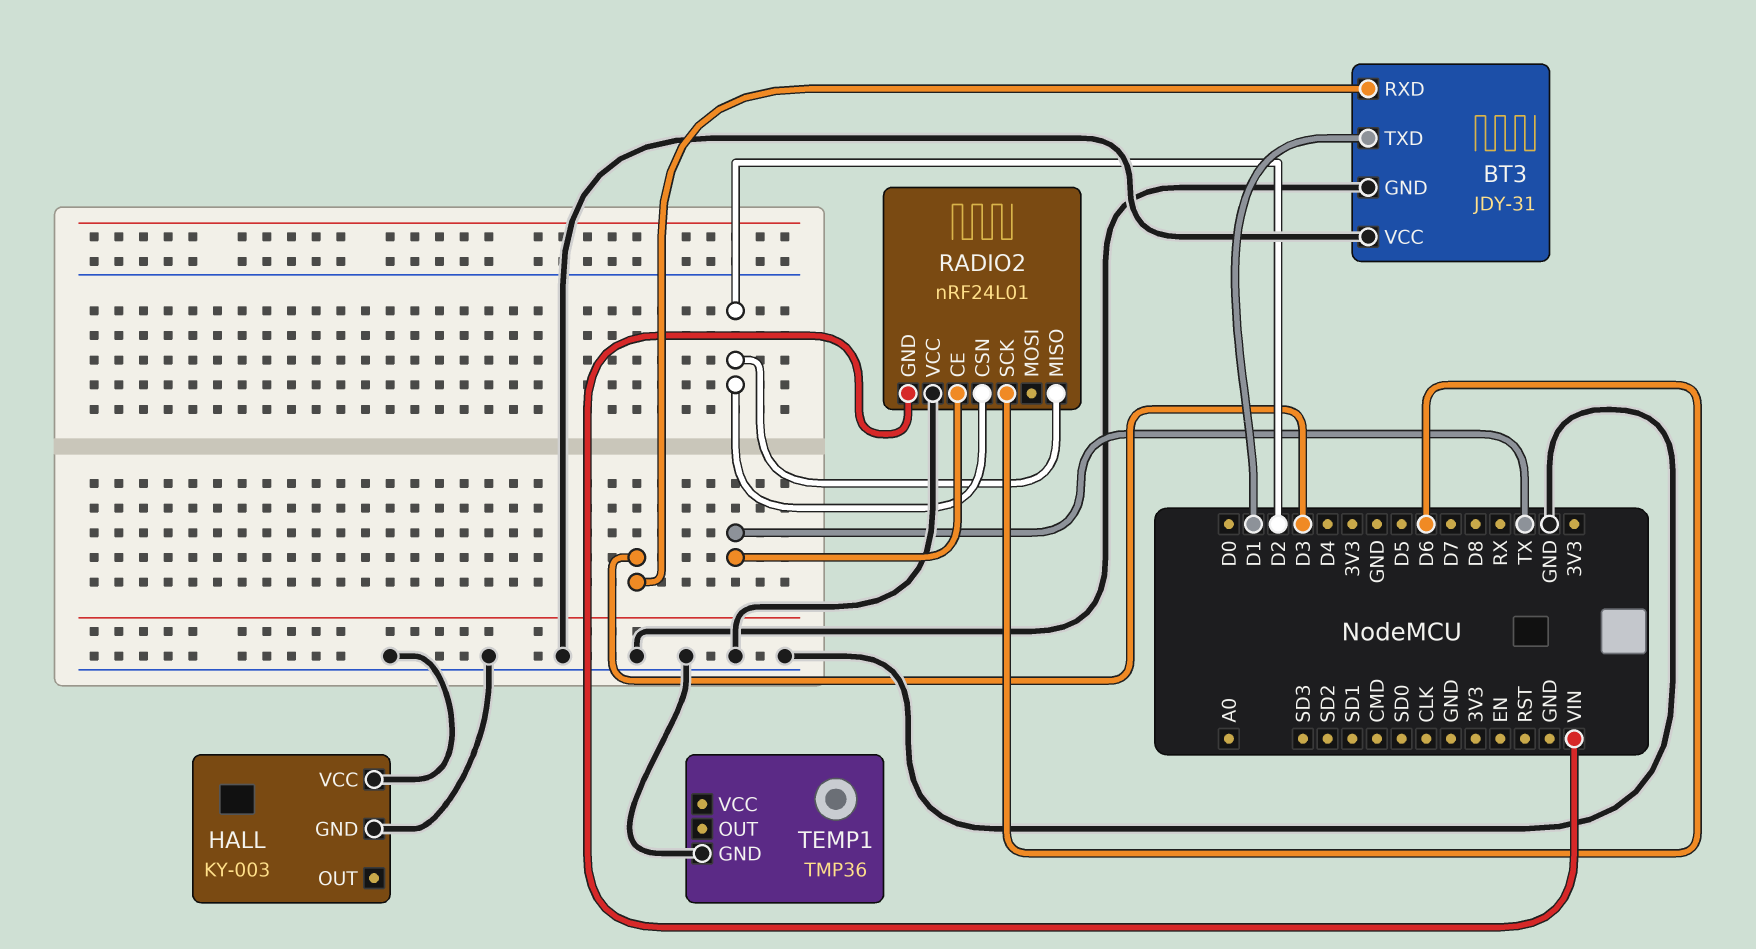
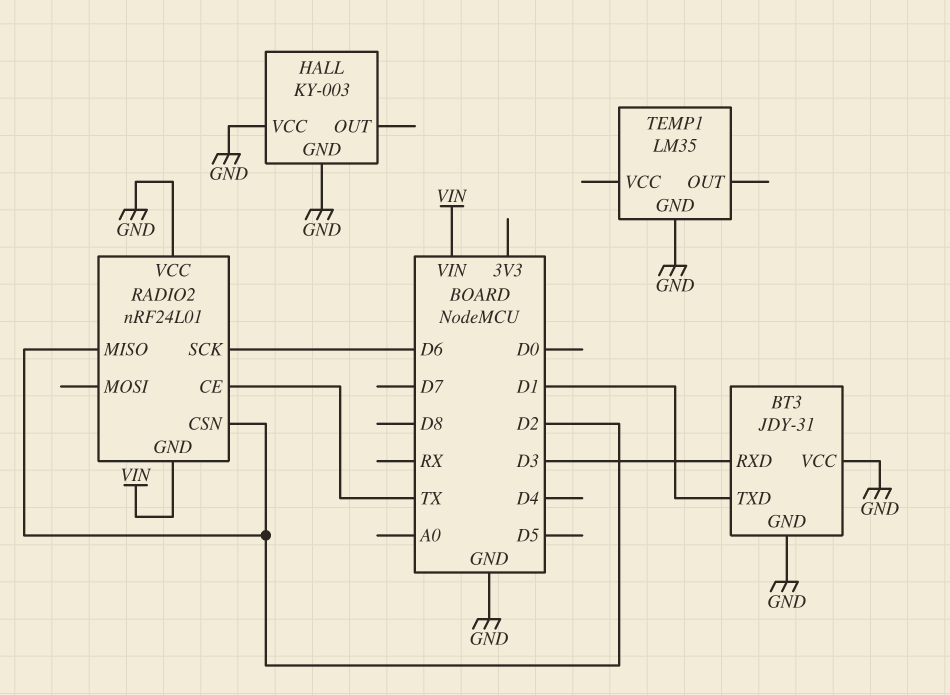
TEMP1: TMP36 -> LM35

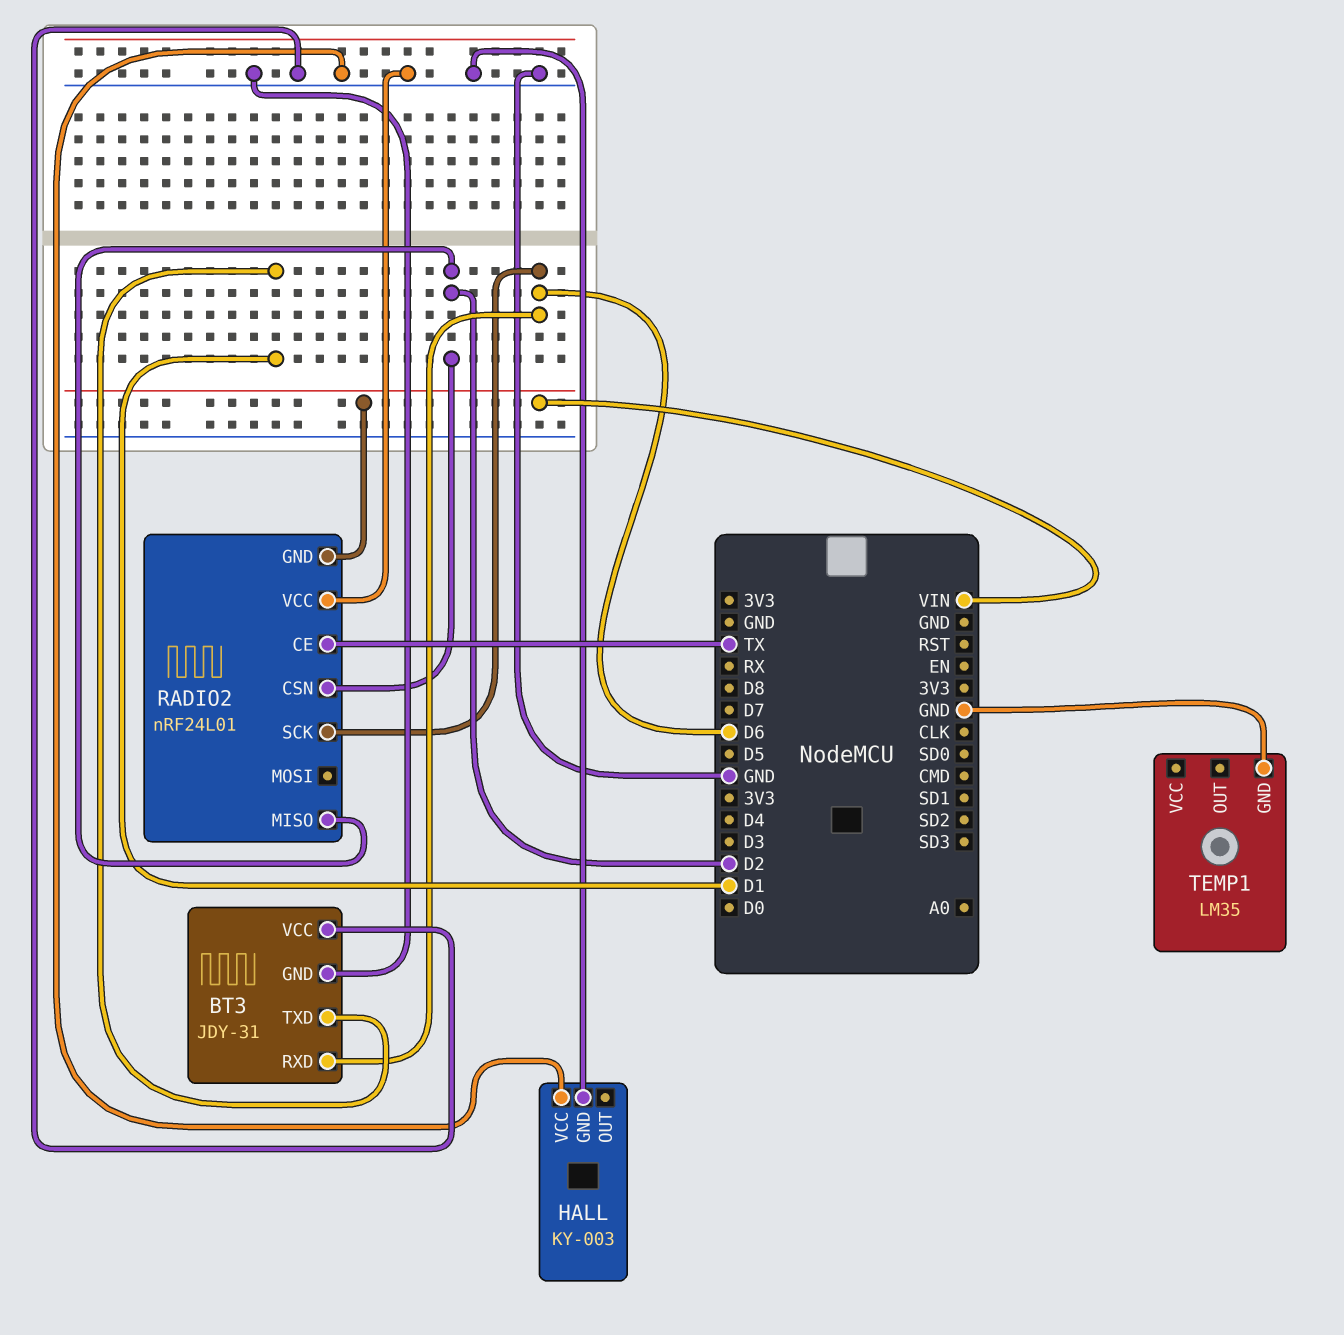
BT3 pin RXD: D3 -> D6

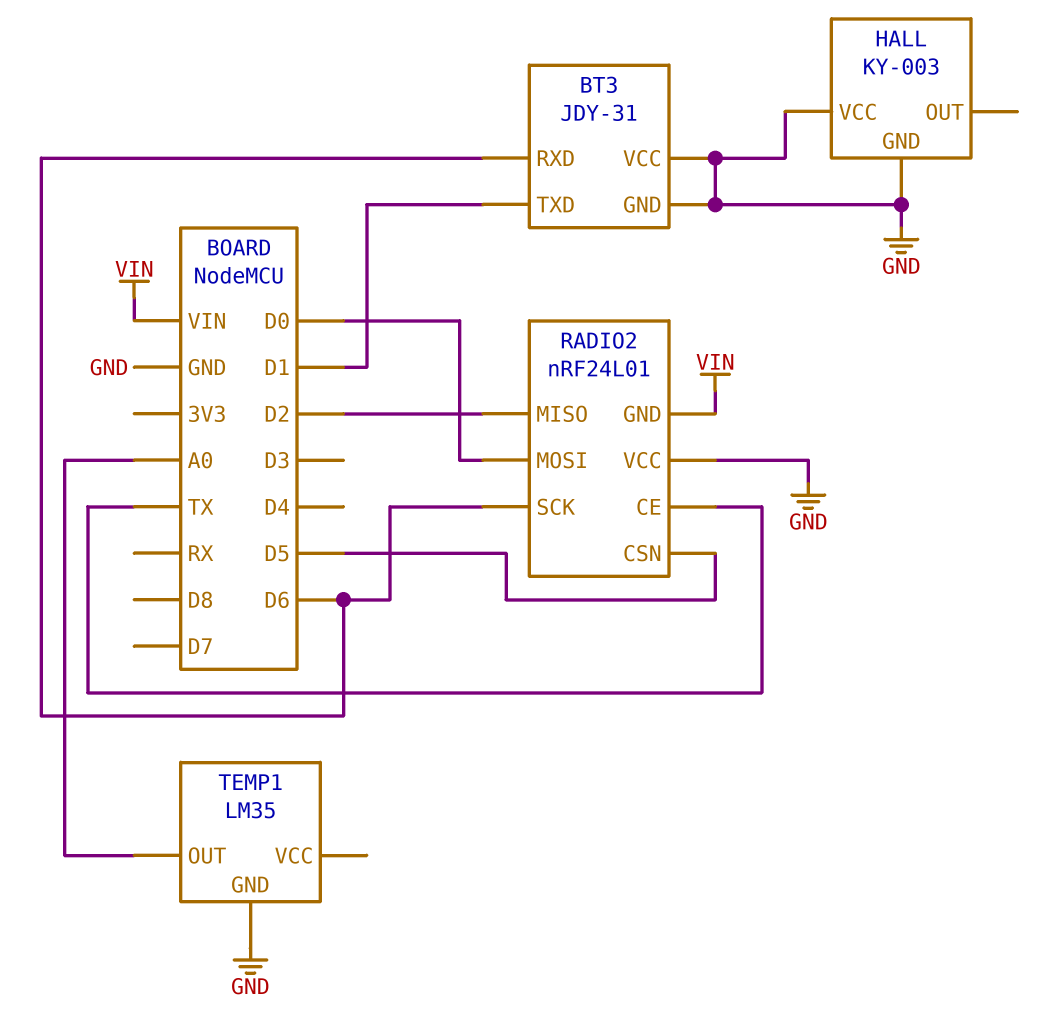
RADIO2 pin CSN: D2 -> D5
RADIO2 pin MOSI: none -> D0
TEMP1 pin OUT: none -> A0

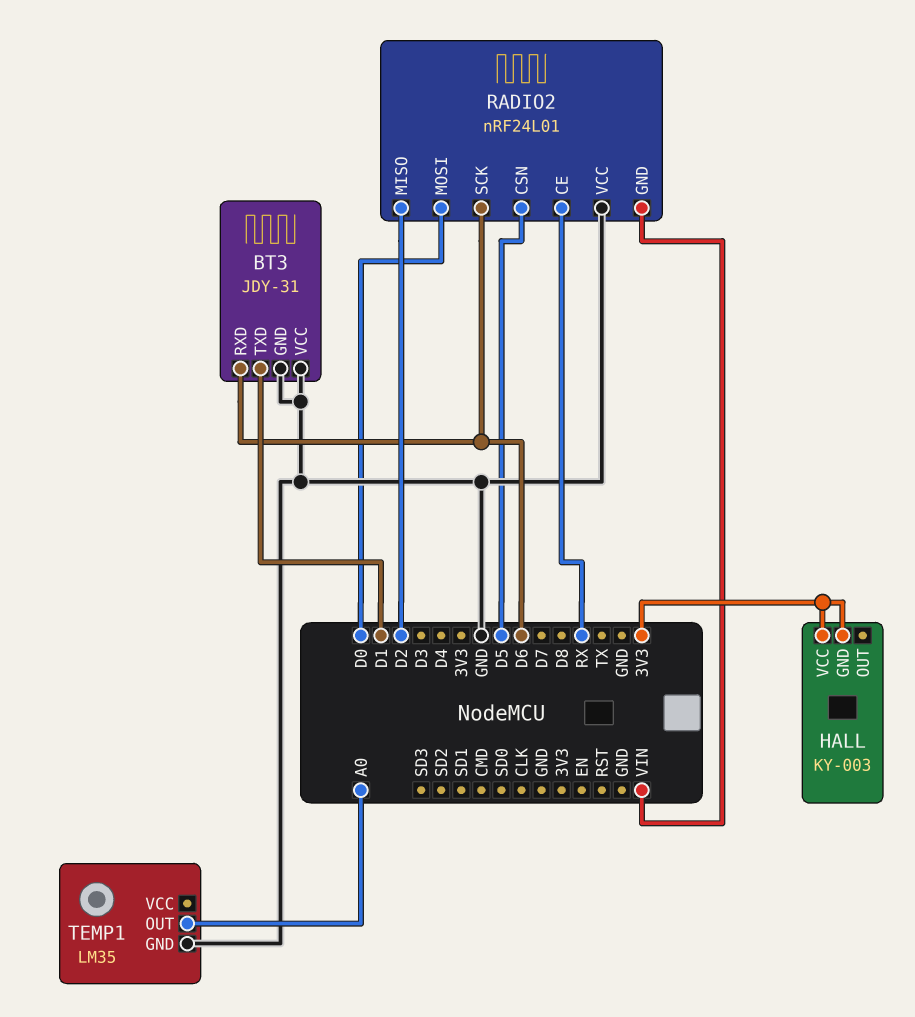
HALL pin GND: GND -> 3V3
HALL pin VCC: GND -> 3V3
RADIO2 pin CE: TX -> RX

